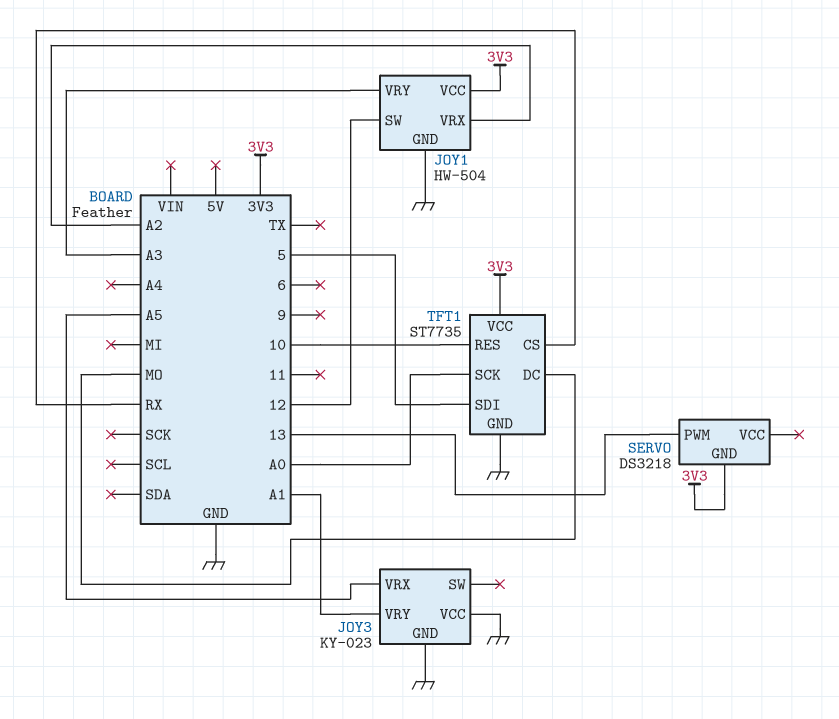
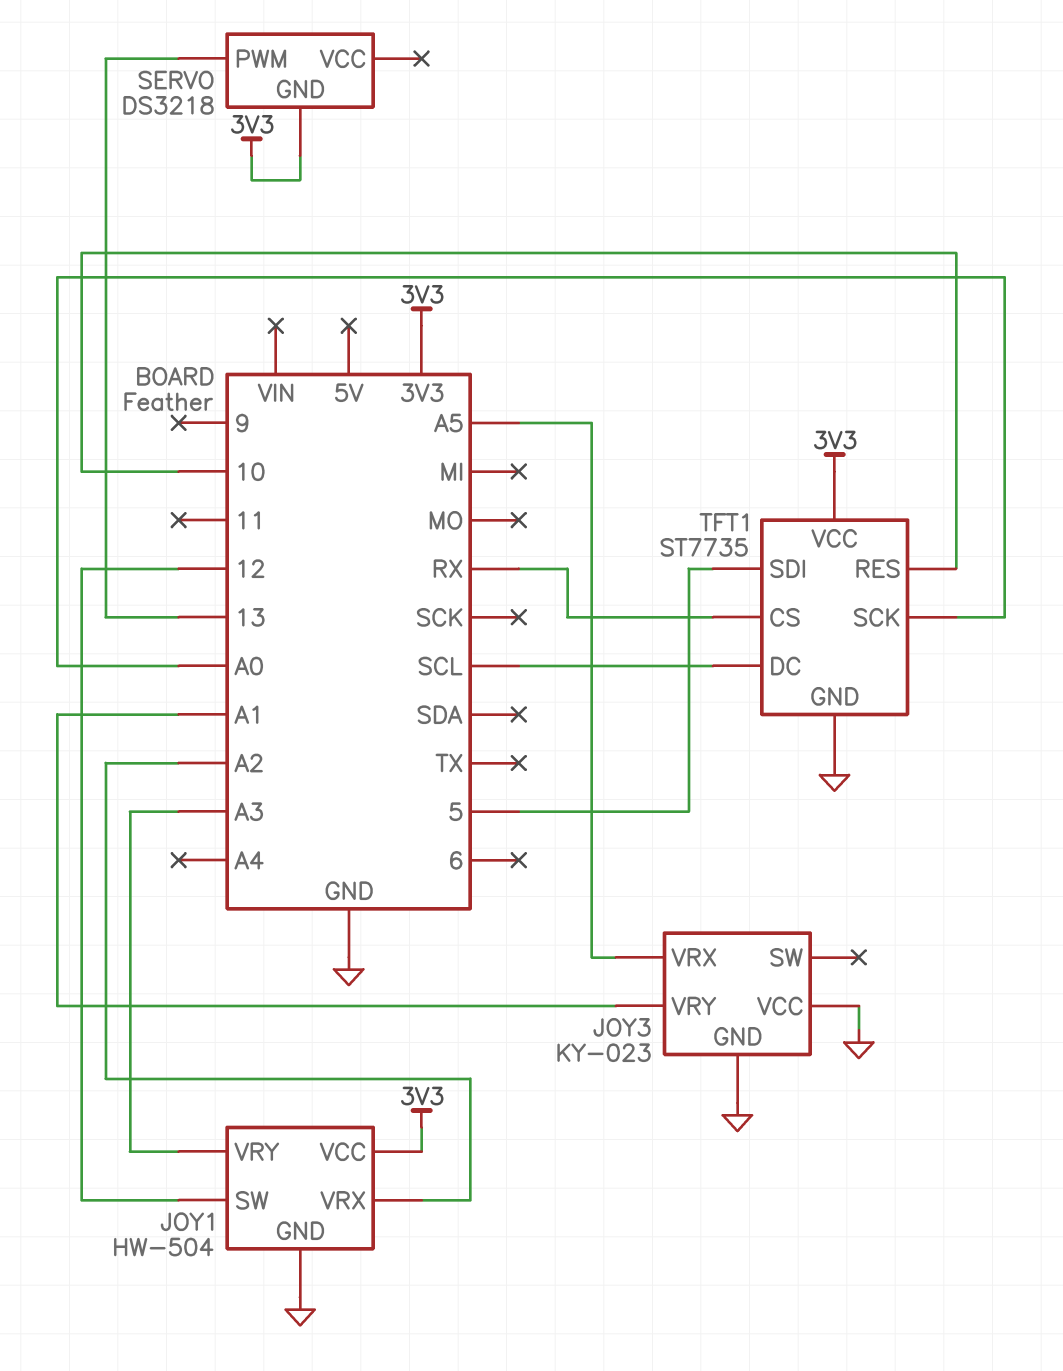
TFT1 pin DC: MO -> SCL

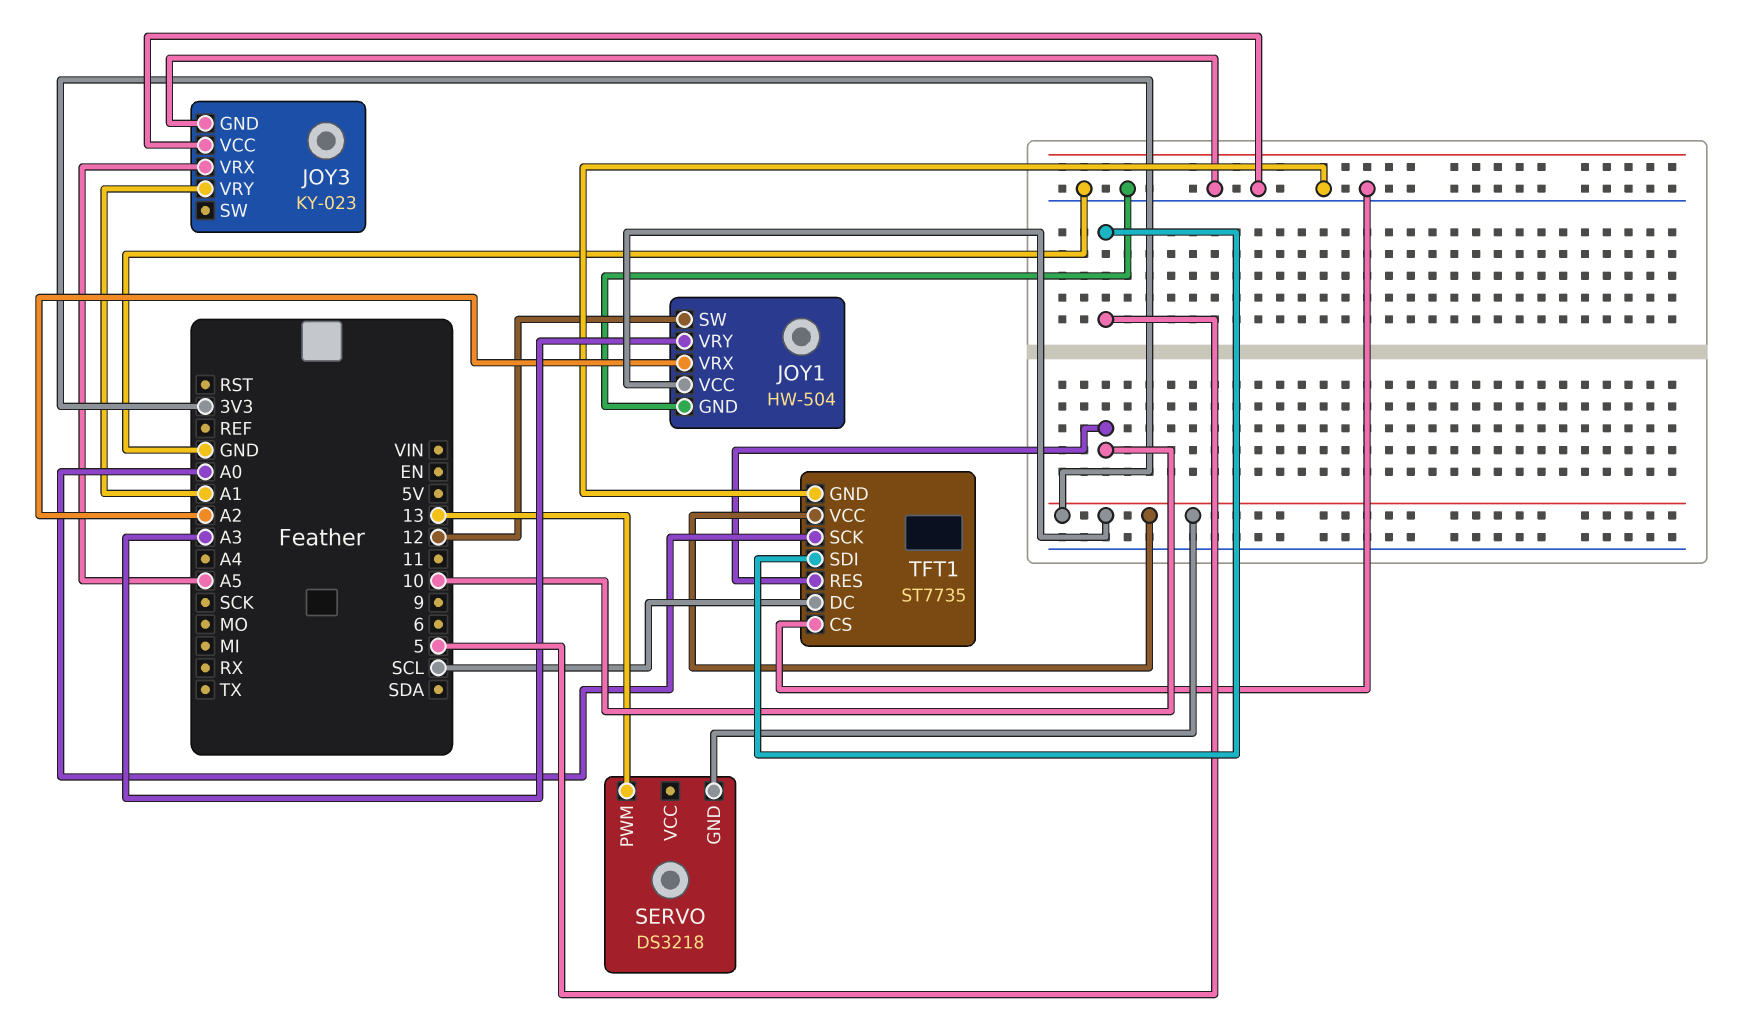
TFT1 pin CS: RX -> GND

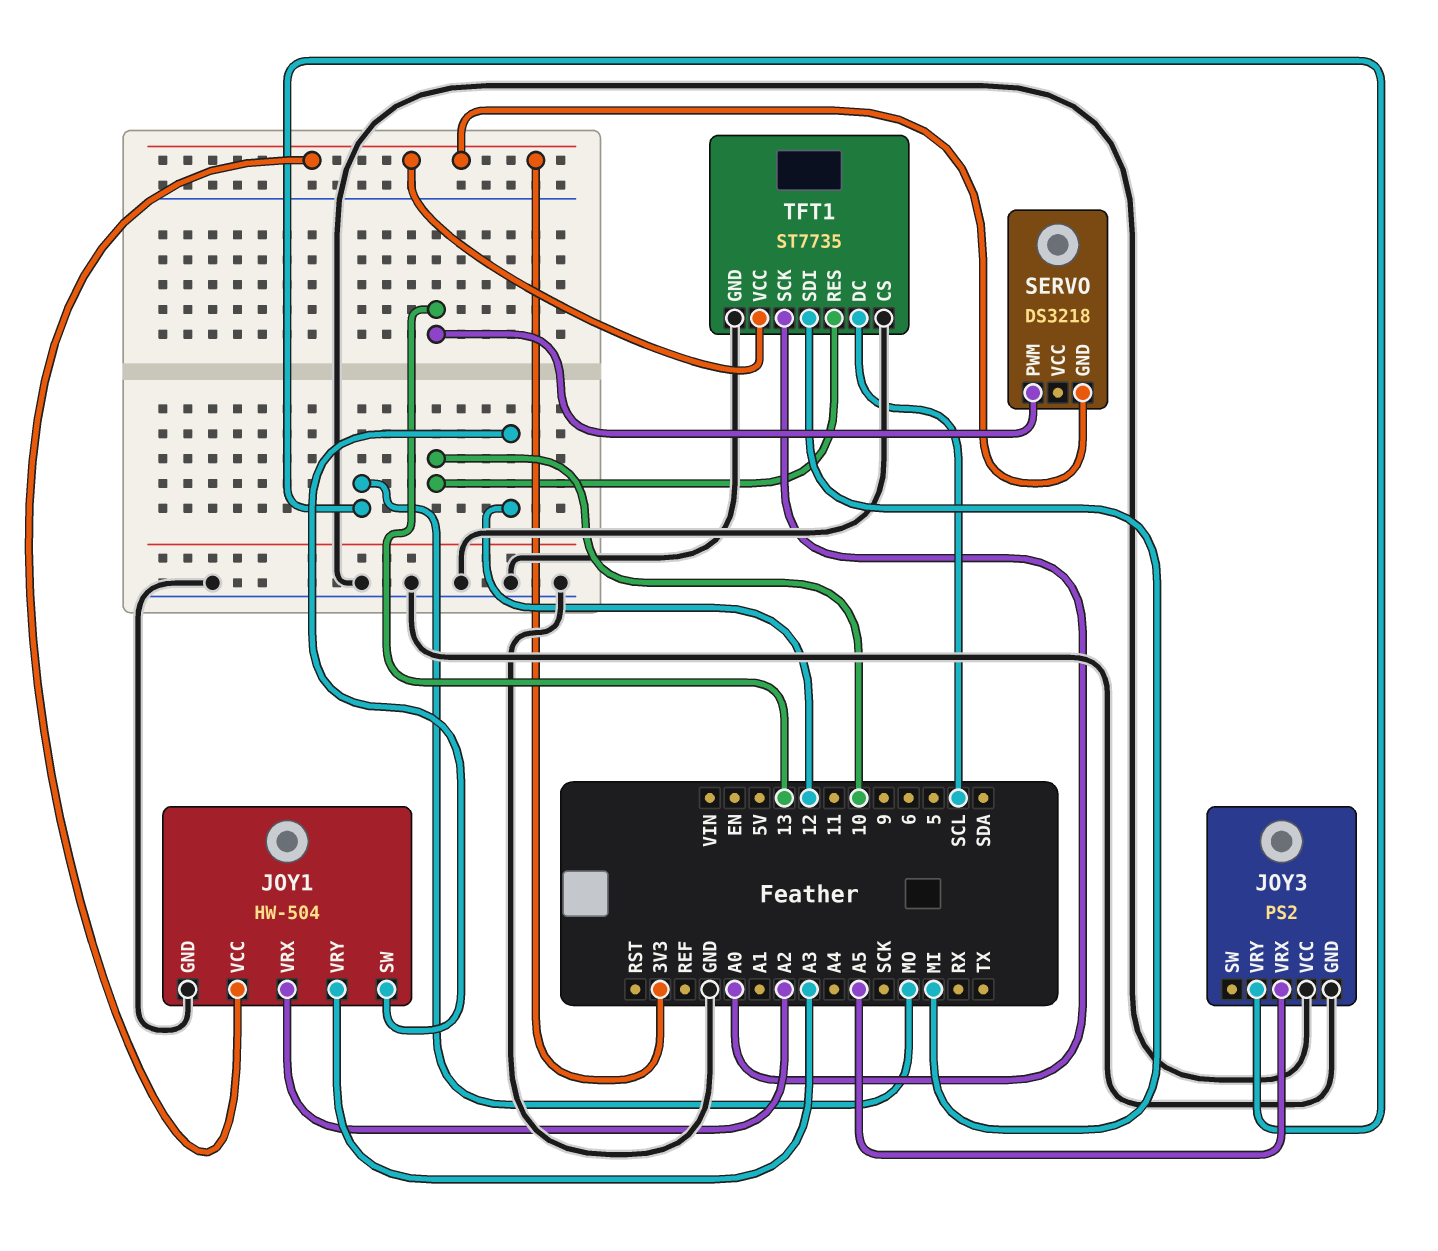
JOY3: KY-023 -> PS2
JOY3 pin VRY: A1 -> MO
TFT1 pin SDI: 5 -> MI

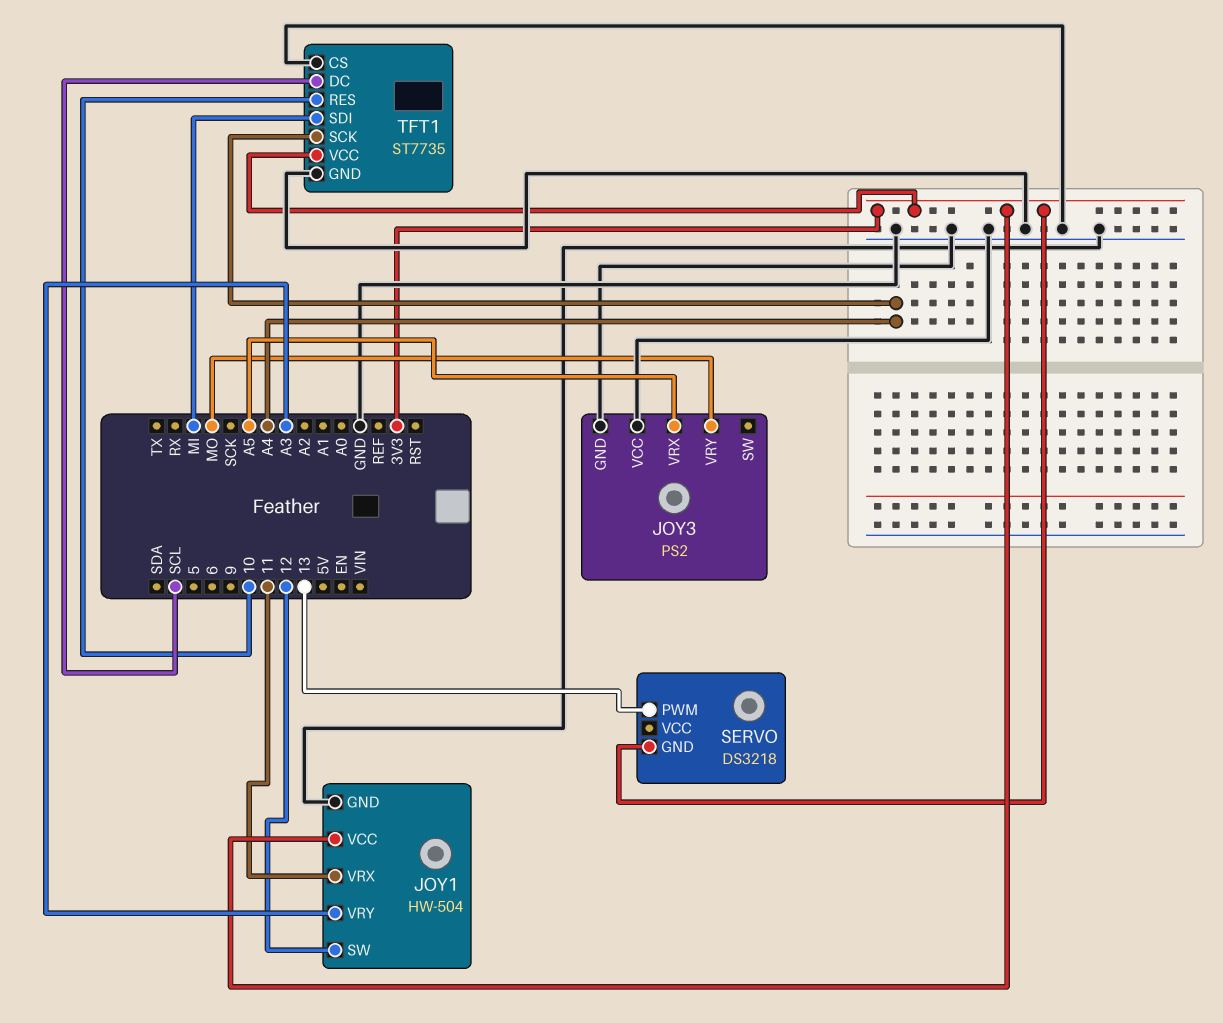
JOY1 pin VRX: A2 -> 11
TFT1 pin SCK: A0 -> A4

